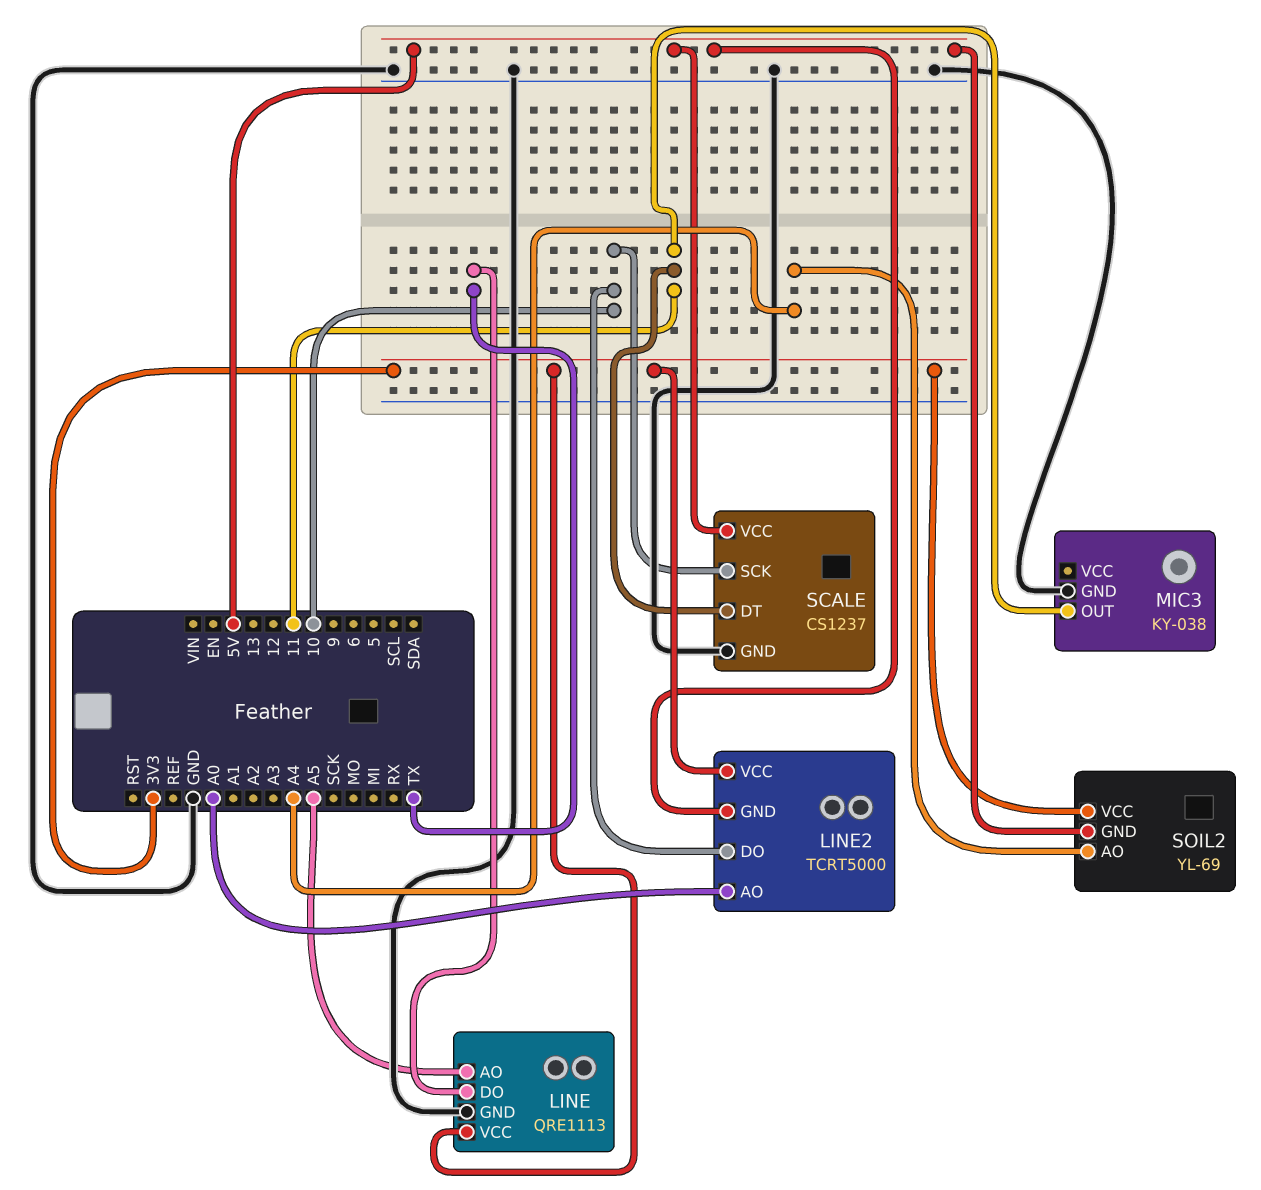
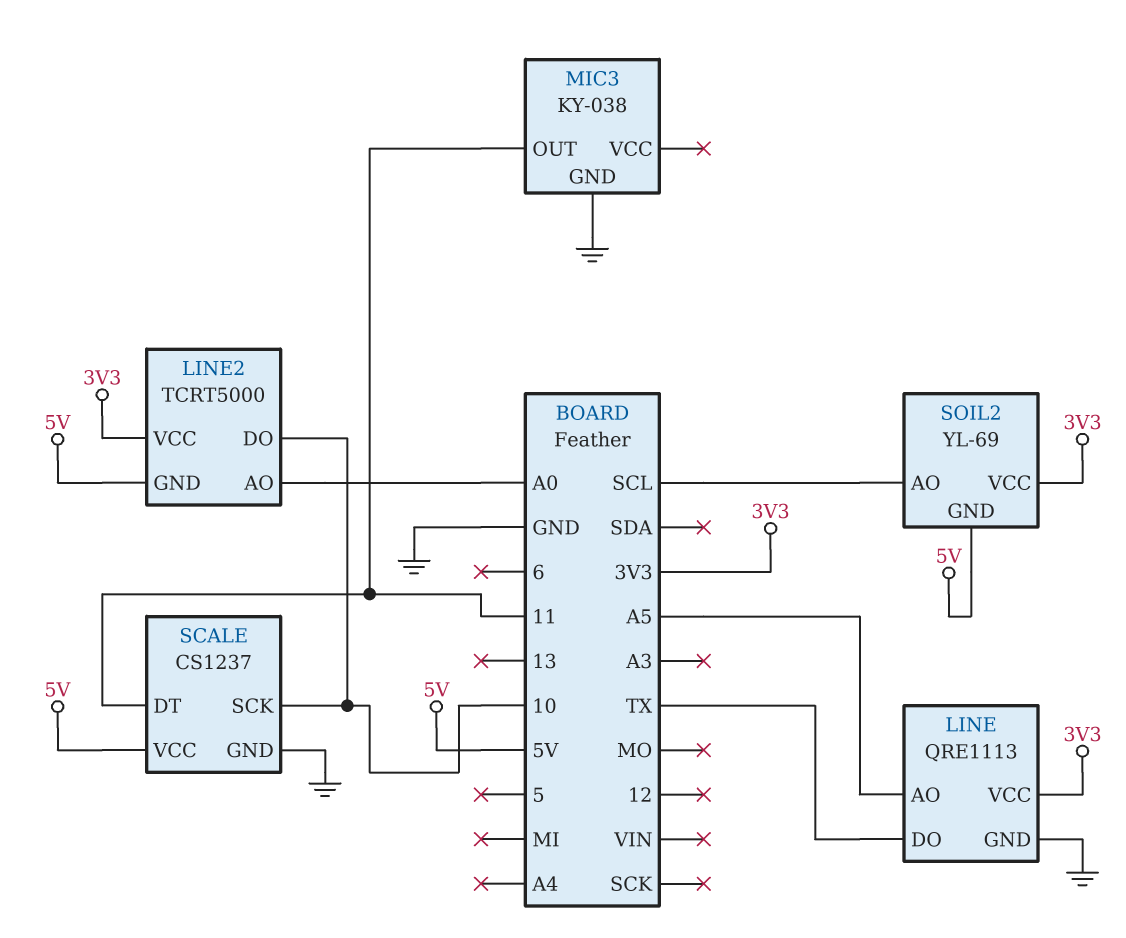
SOIL2 pin AO: A4 -> SCL

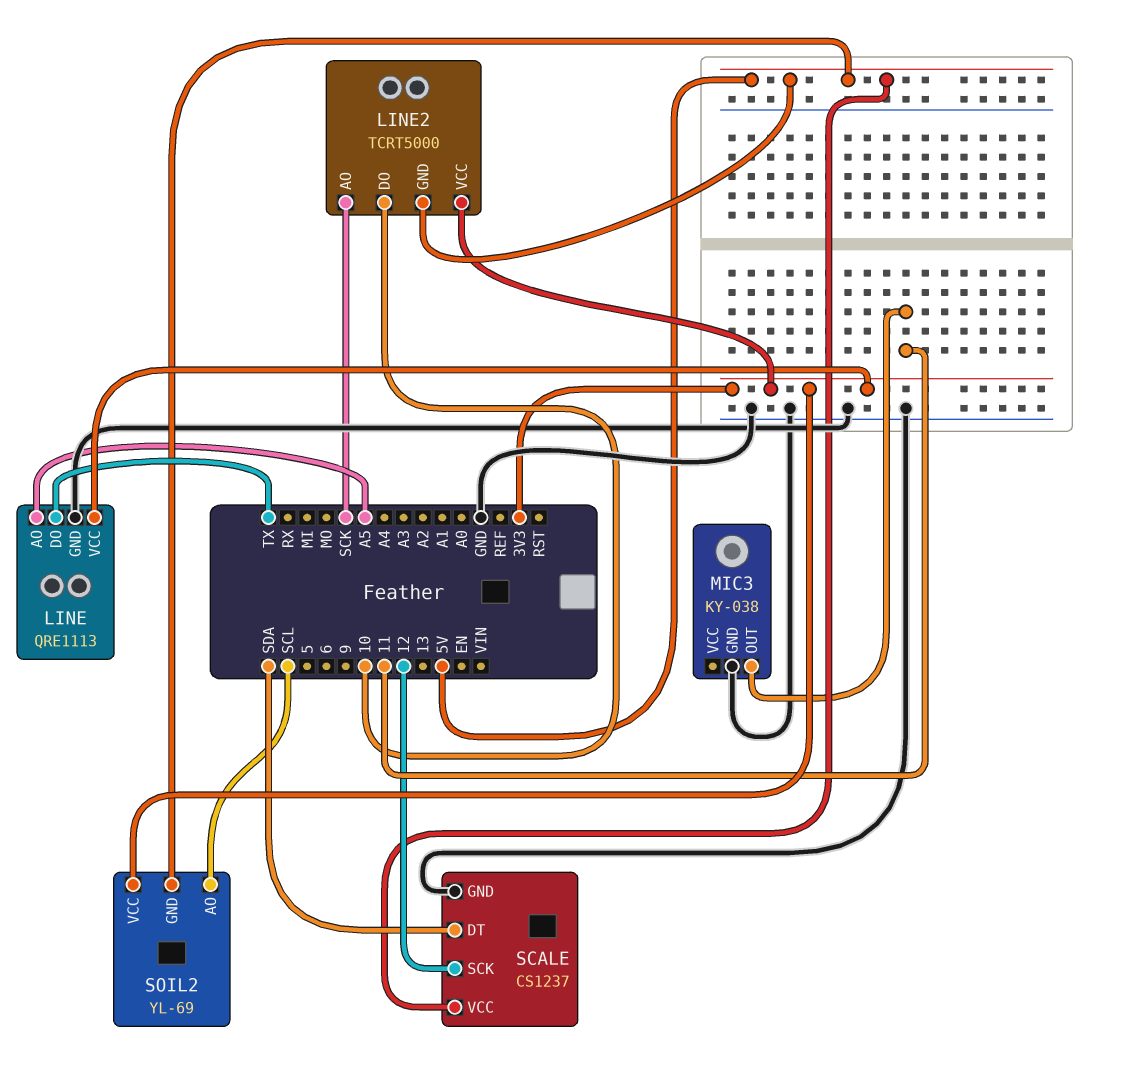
LINE2 pin AO: A0 -> SCK
SCALE pin DT: 11 -> SDA
SCALE pin SCK: 10 -> 12

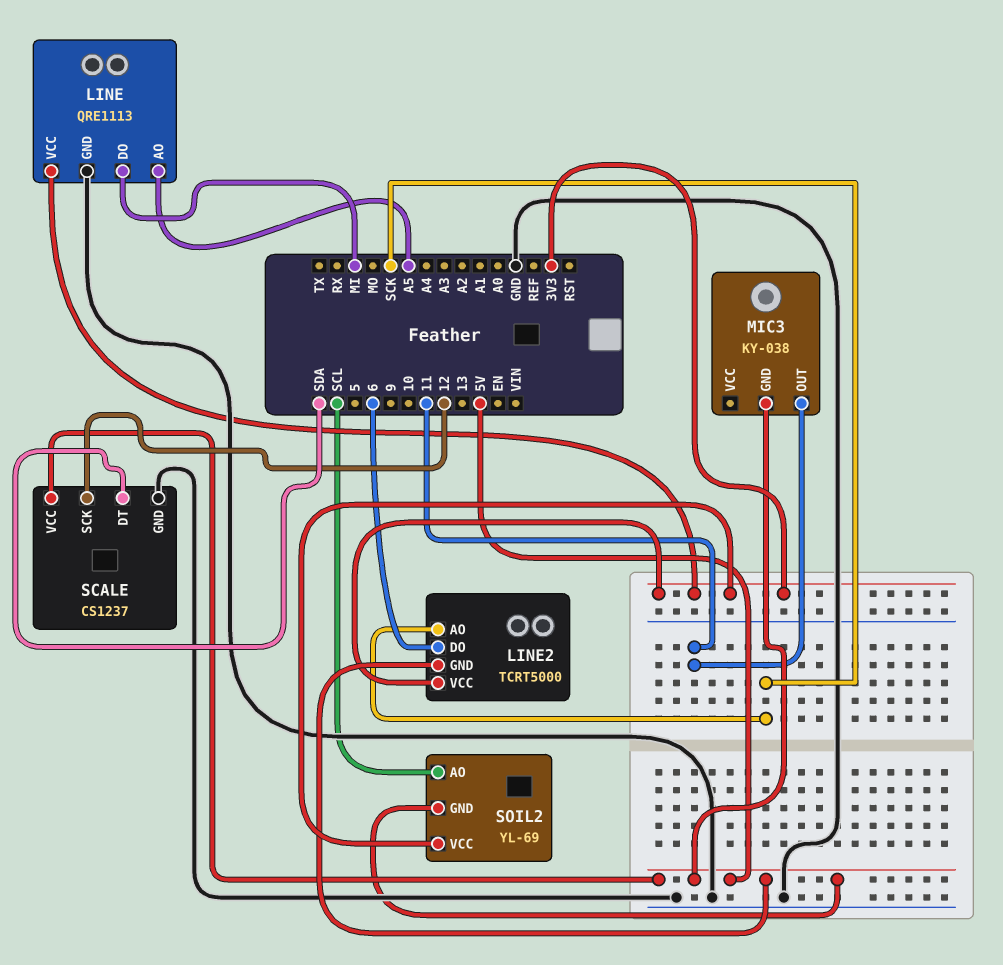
LINE pin DO: TX -> MI
LINE2 pin DO: 10 -> 6
MIC3 pin GND: GND -> 5V

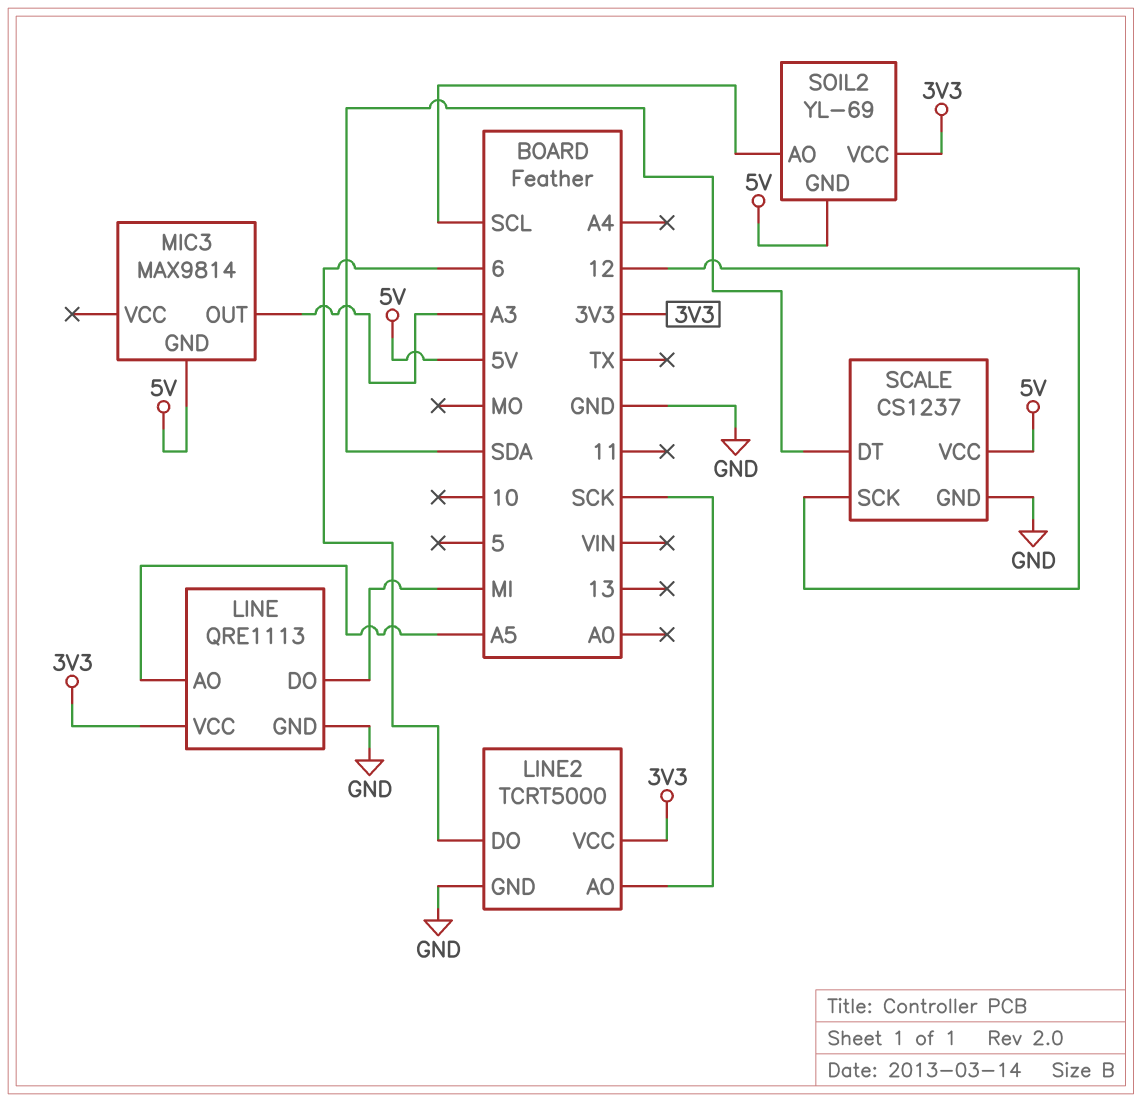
LINE2 pin GND: 5V -> GND
MIC3: KY-038 -> MAX9814
MIC3 pin OUT: 11 -> A3

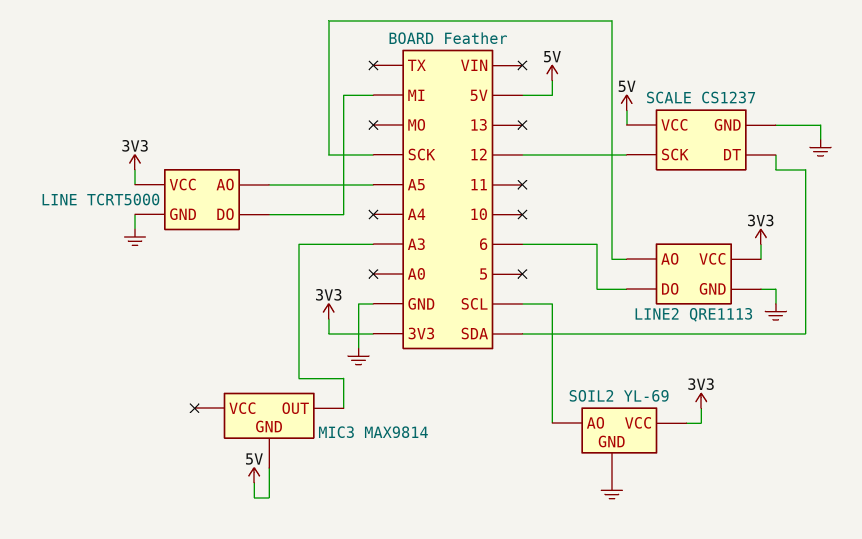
LINE: QRE1113 -> TCRT5000
LINE2: TCRT5000 -> QRE1113
SOIL2 pin GND: 5V -> GND

